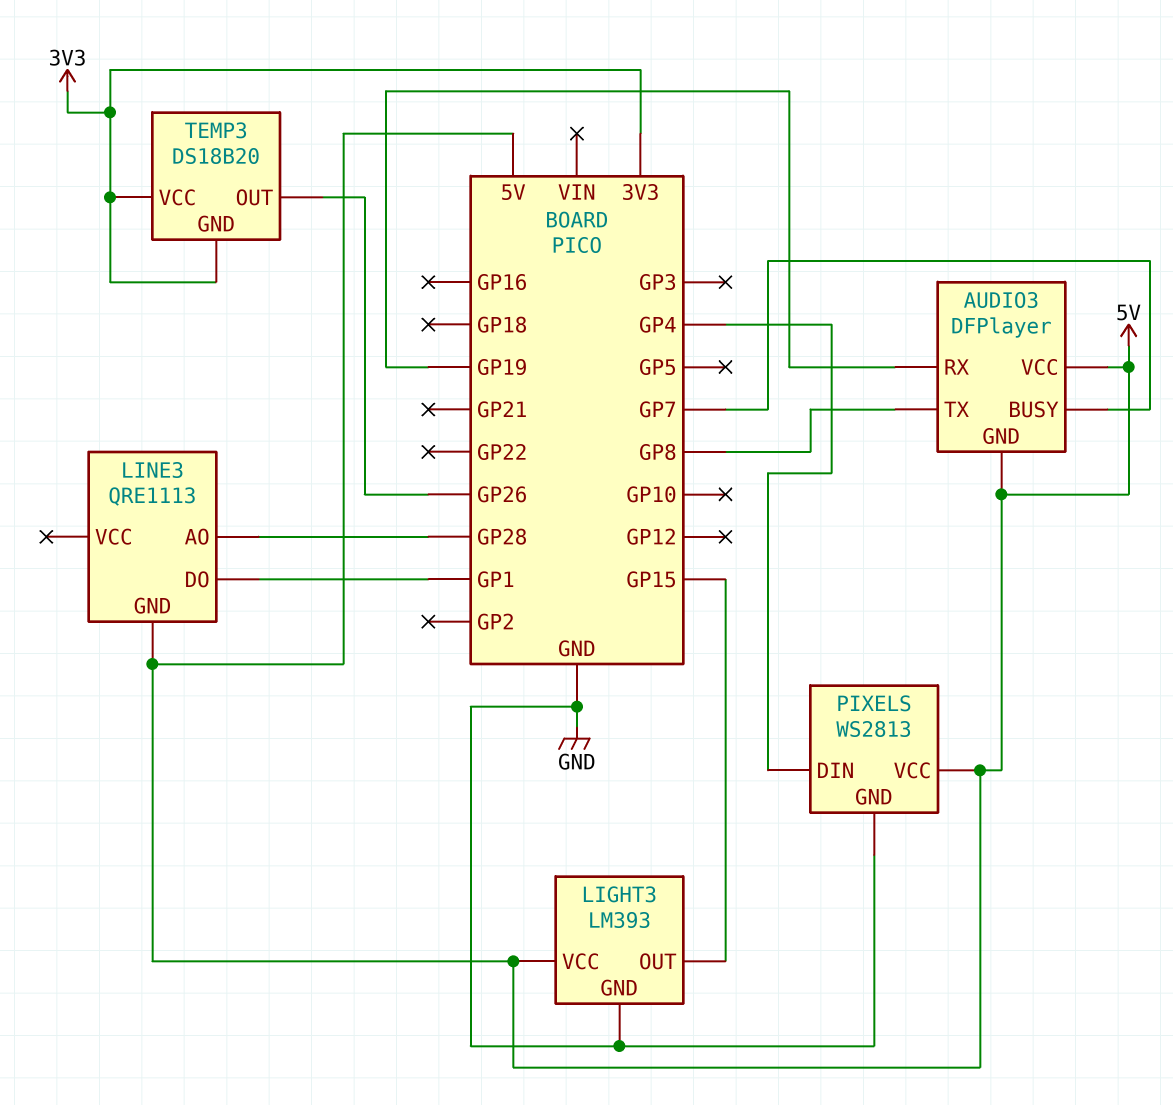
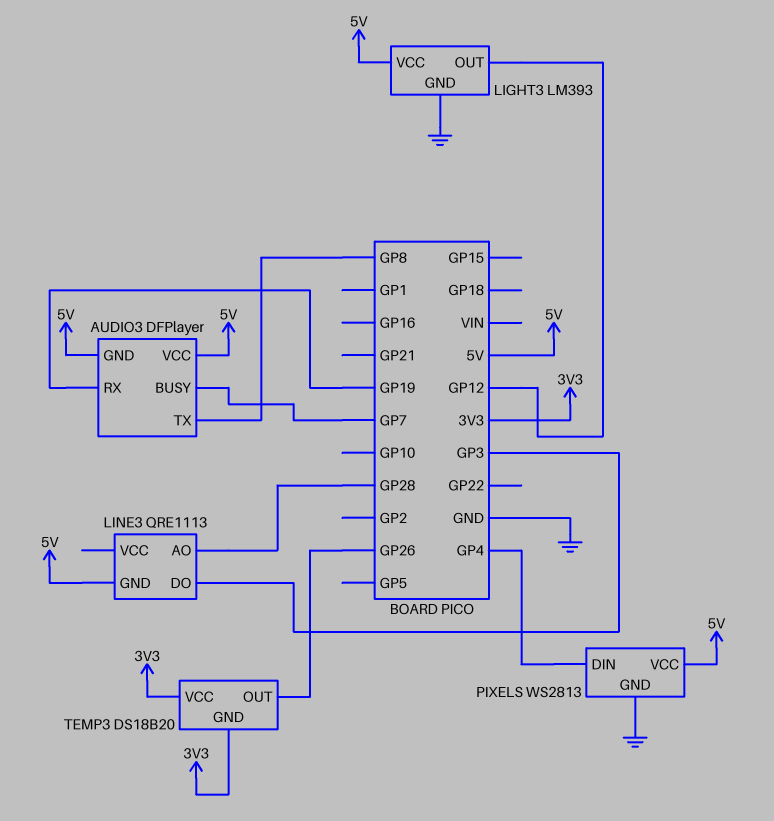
LIGHT3 pin OUT: GP15 -> GP12
LINE3 pin DO: GP1 -> GP3

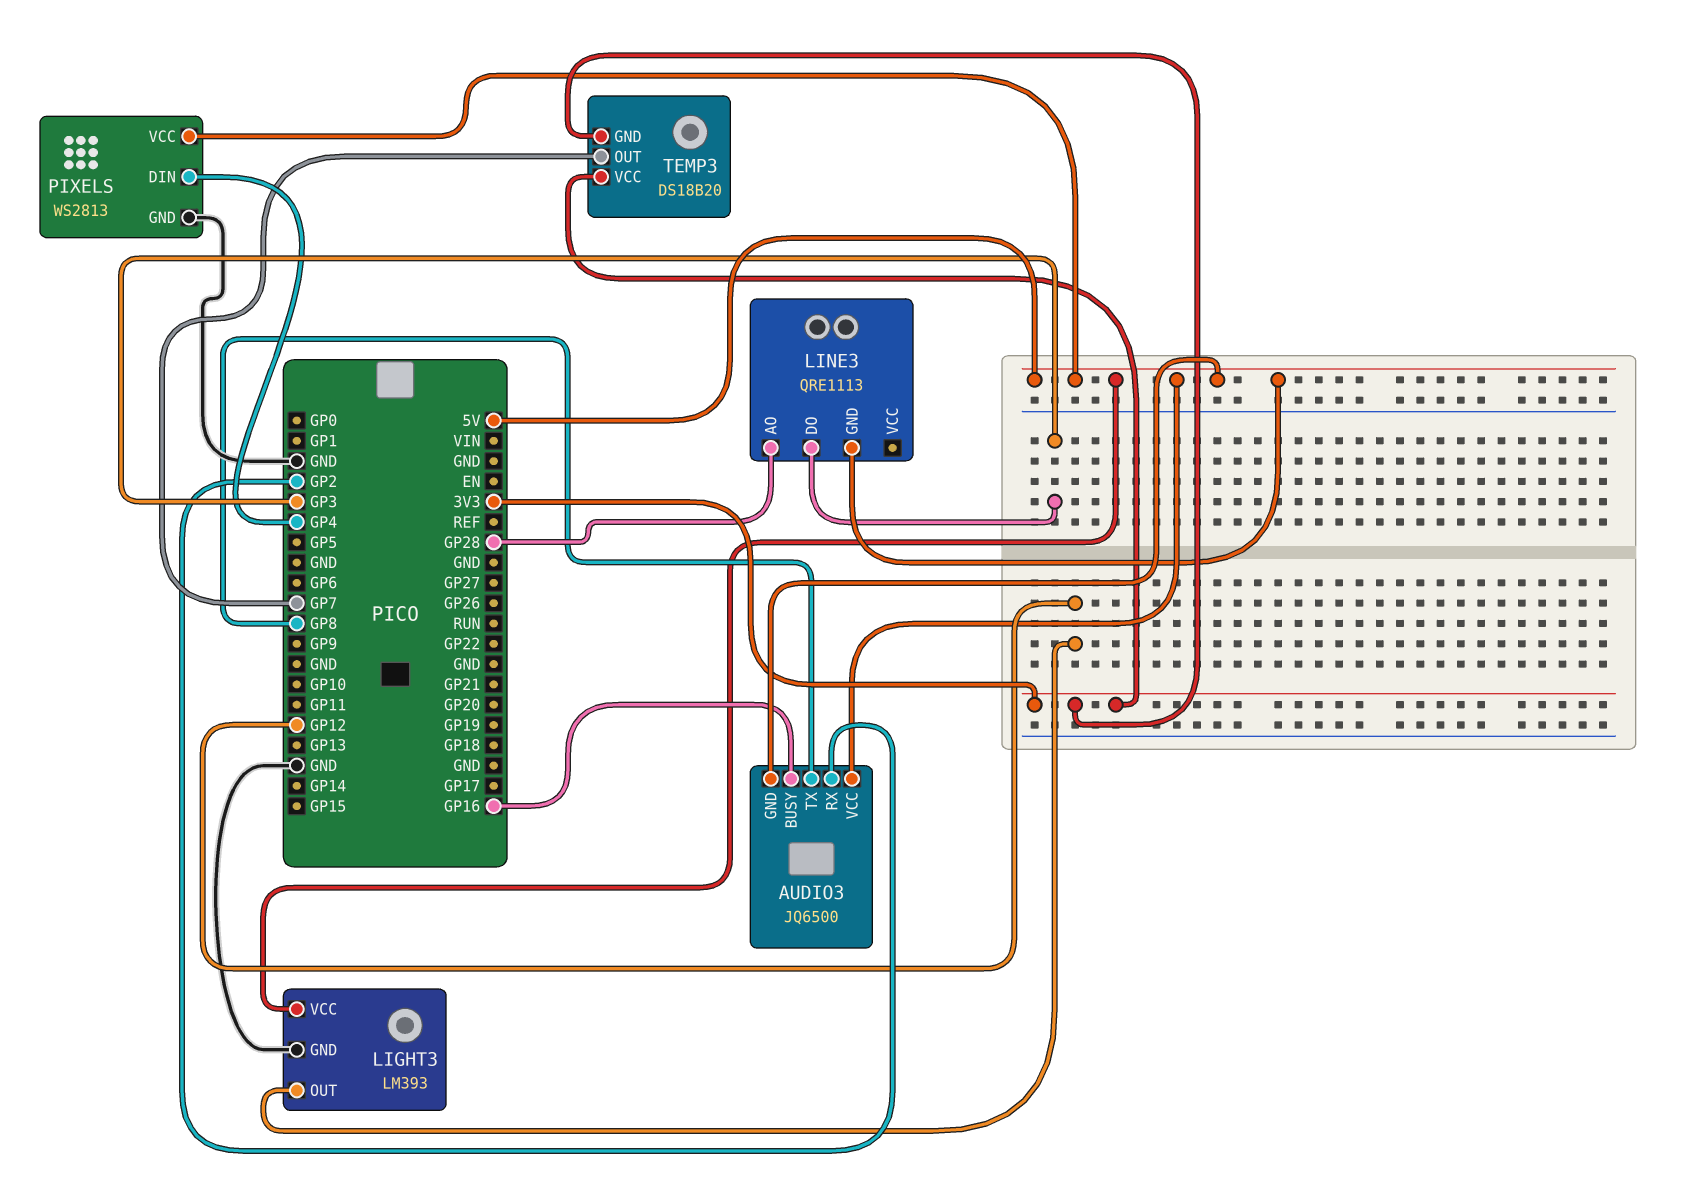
AUDIO3: DFPlayer -> JQ6500
AUDIO3 pin BUSY: GP7 -> GP16
AUDIO3 pin RX: GP19 -> GP2
TEMP3 pin OUT: GP26 -> GP7

